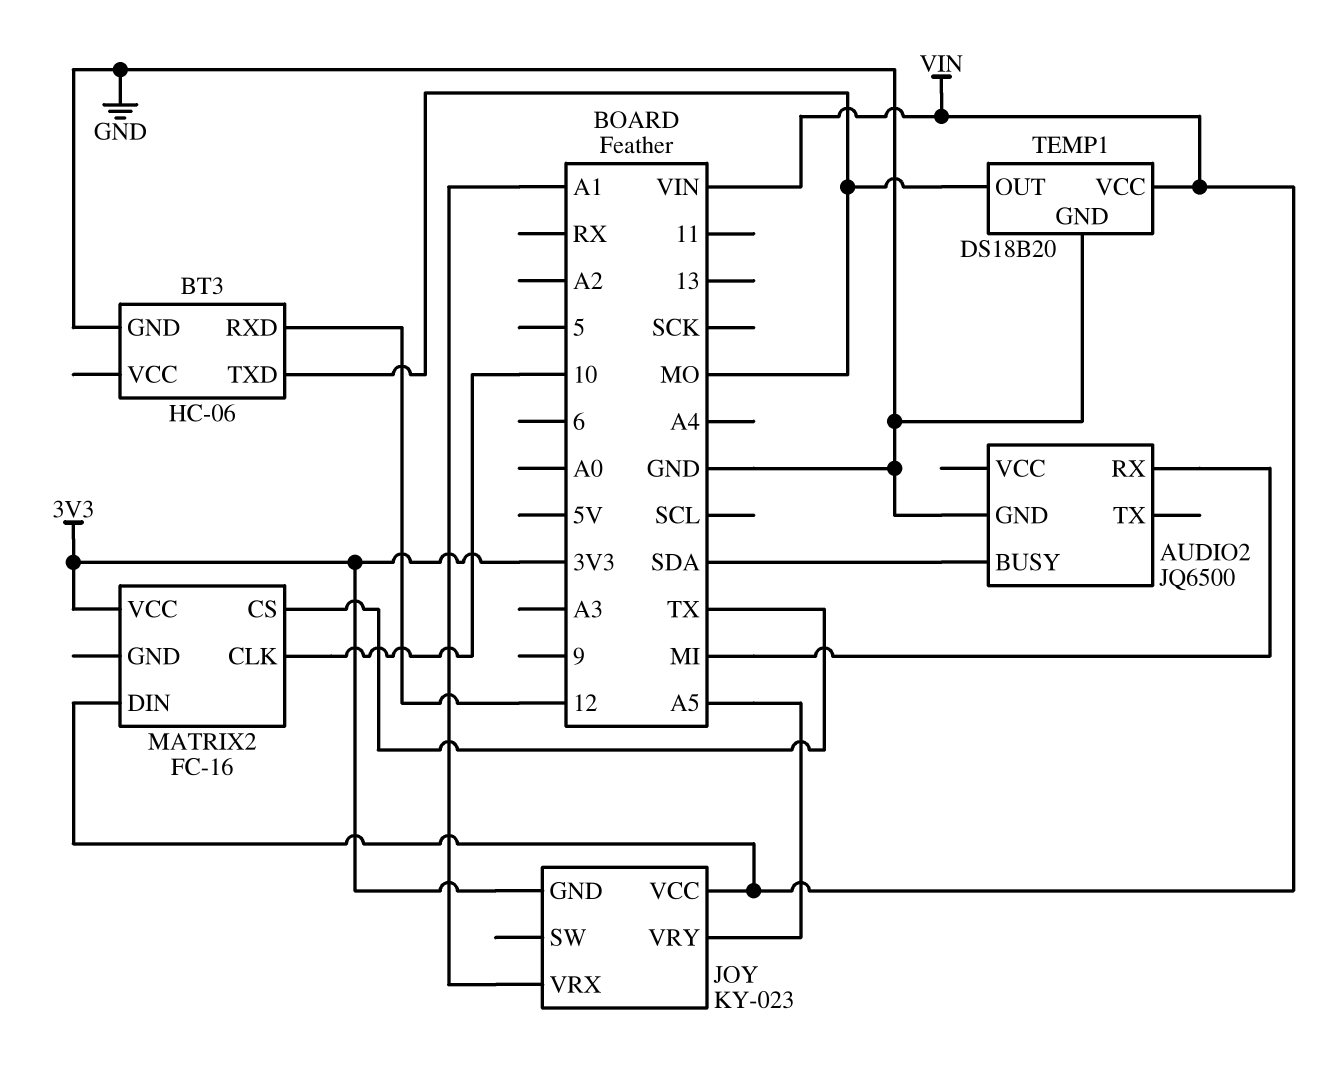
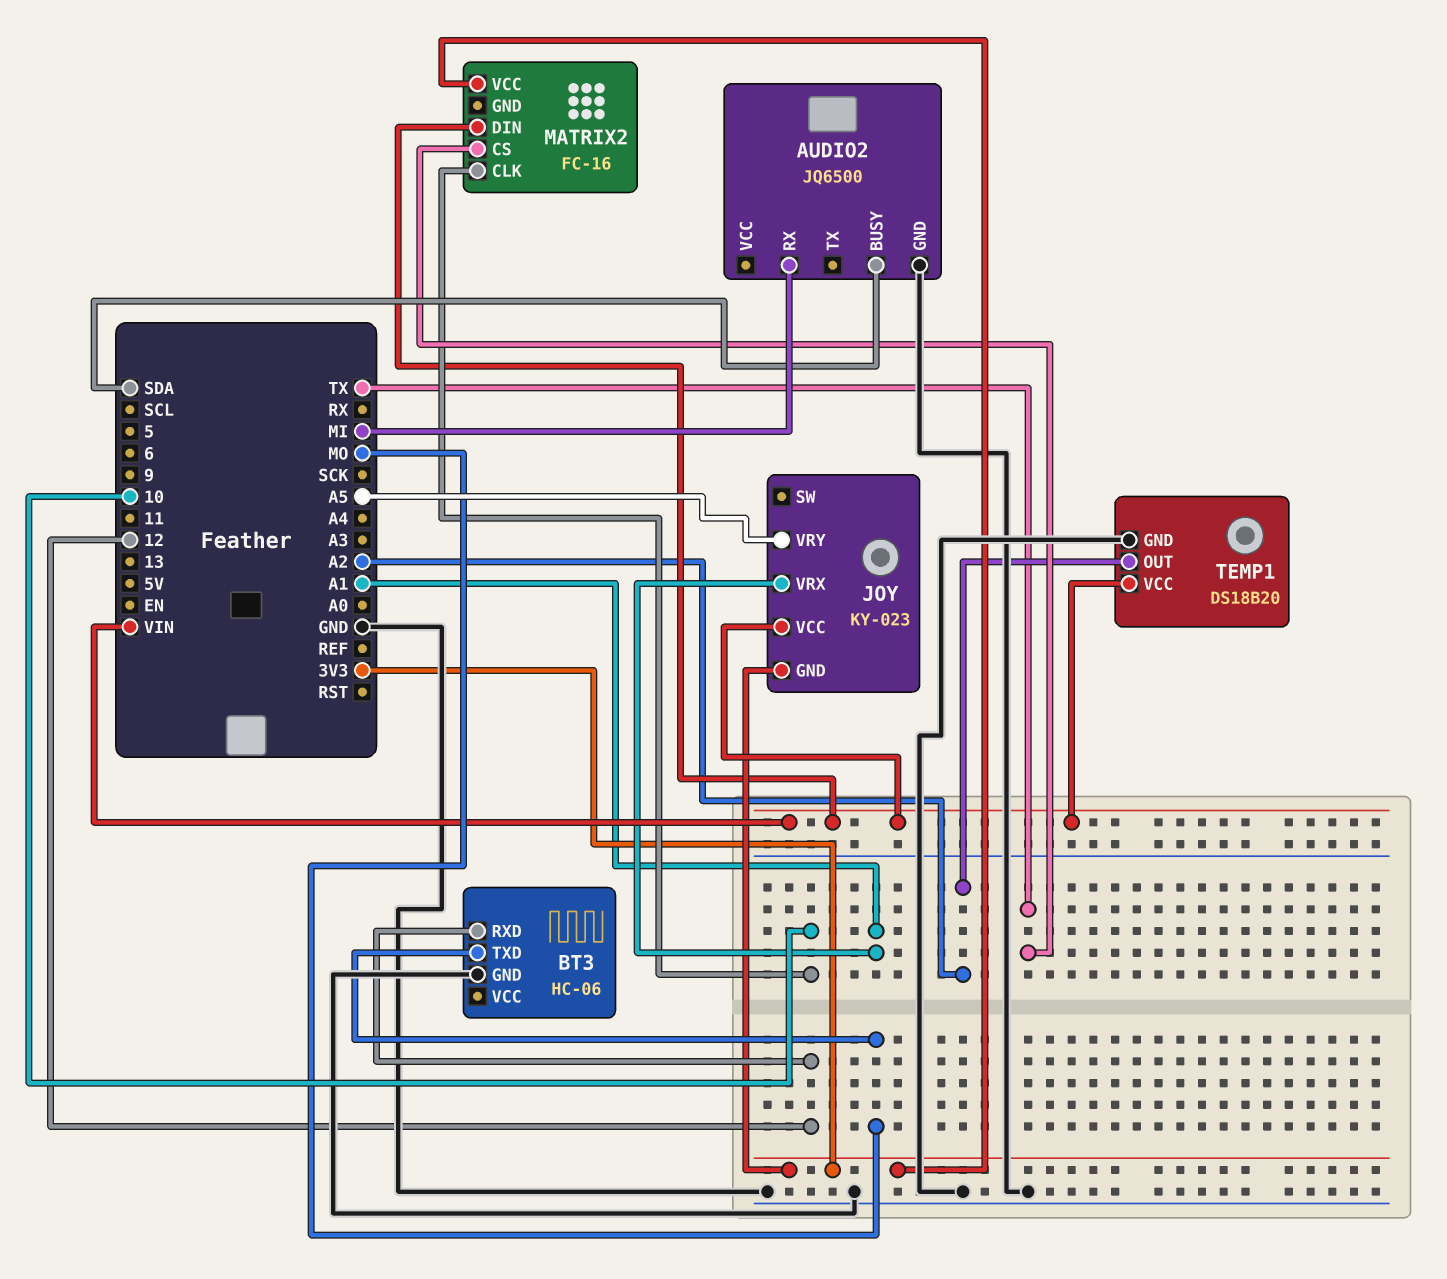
TEMP1 pin OUT: MO -> A2

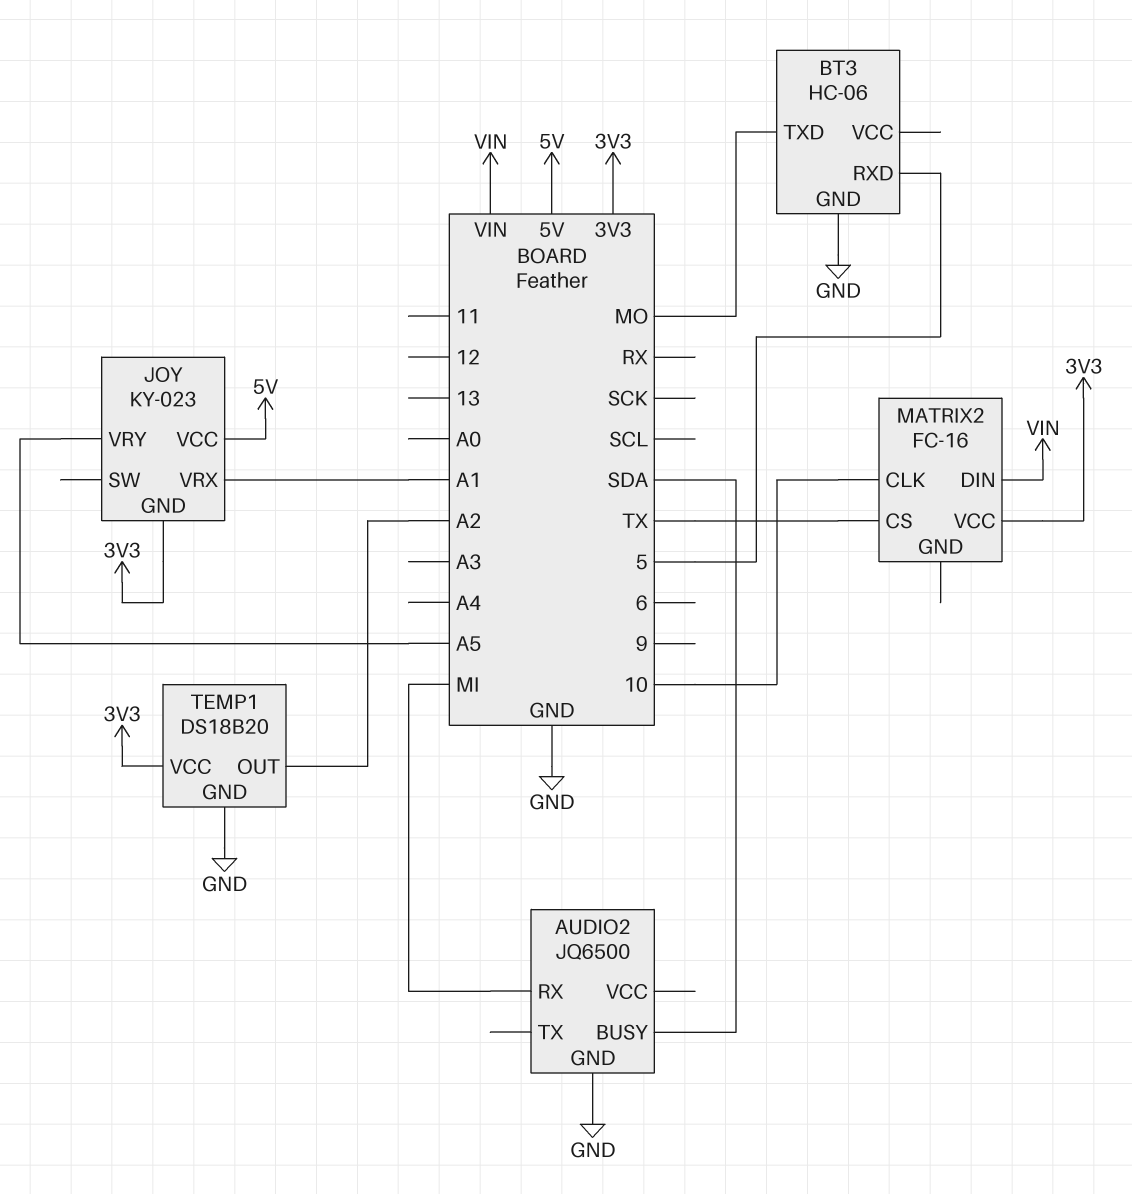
BT3 pin RXD: 12 -> 5
JOY pin VCC: VIN -> 5V
TEMP1 pin VCC: VIN -> 3V3

